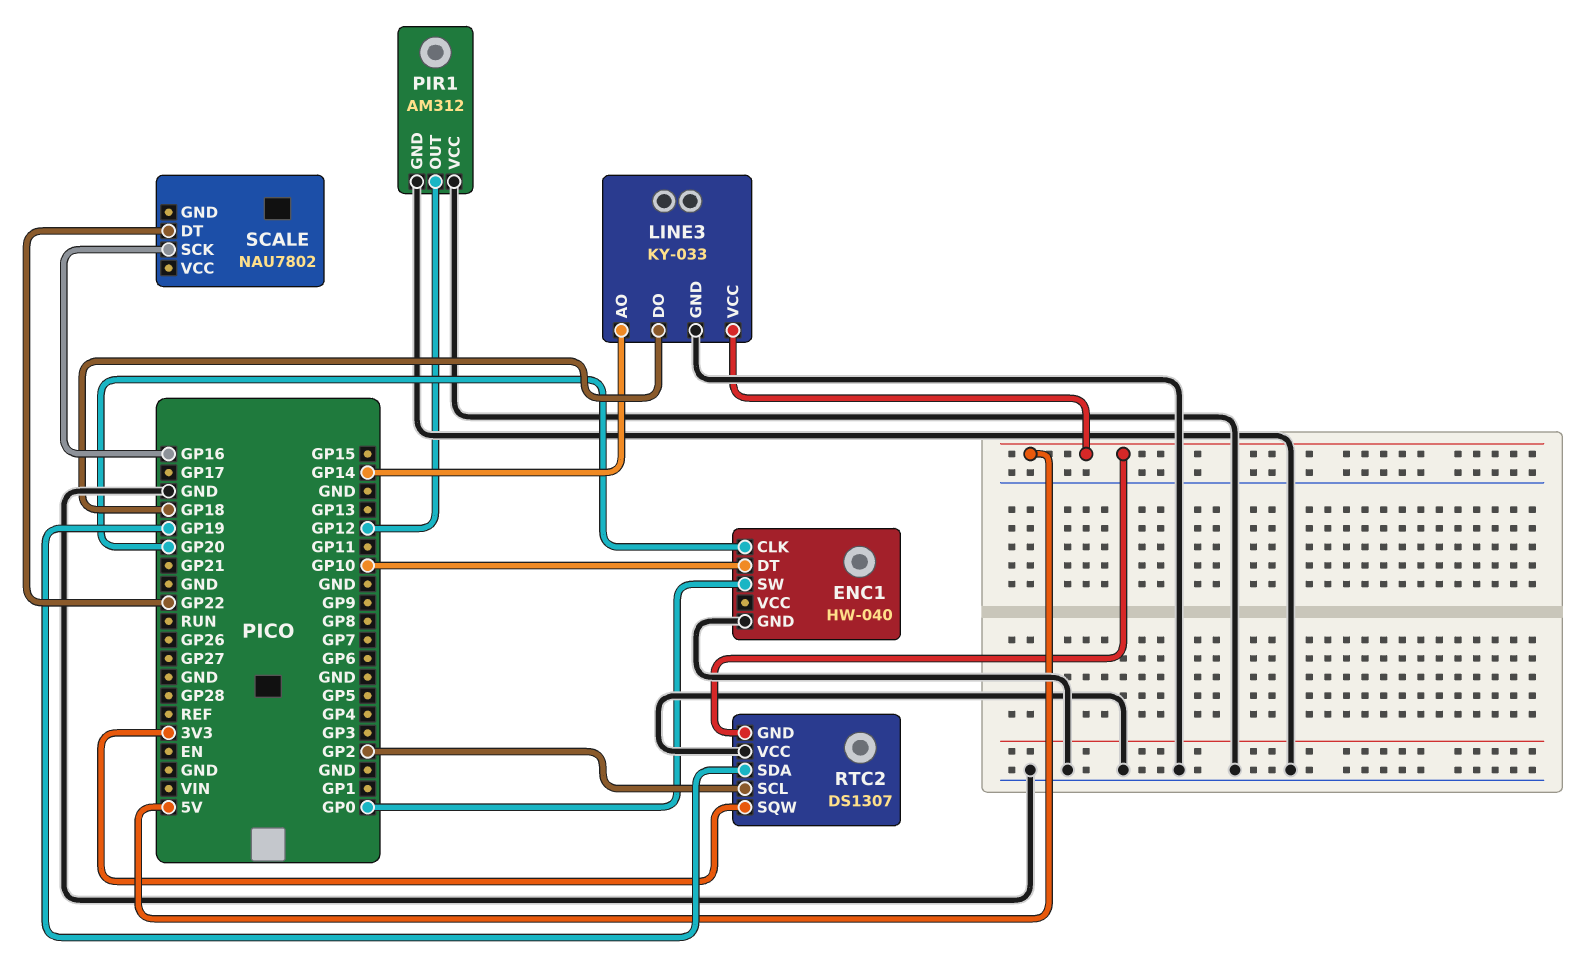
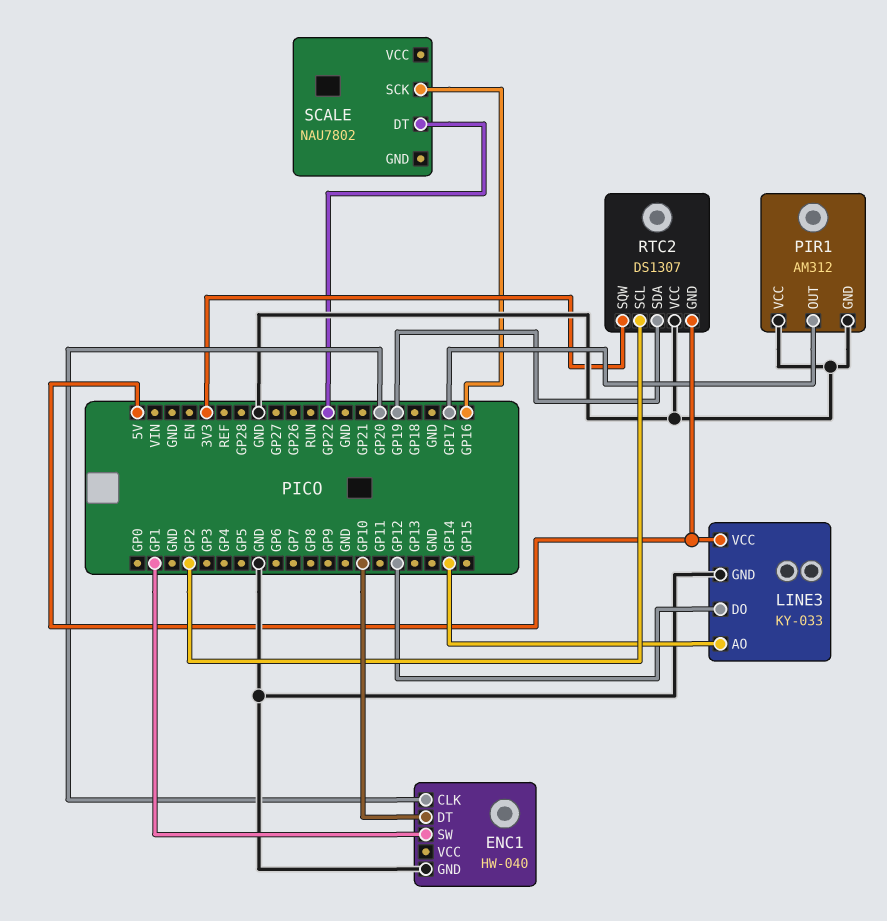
ENC1 pin SW: GP0 -> GP1
LINE3 pin DO: GP18 -> GP12
PIR1 pin OUT: GP12 -> GP17

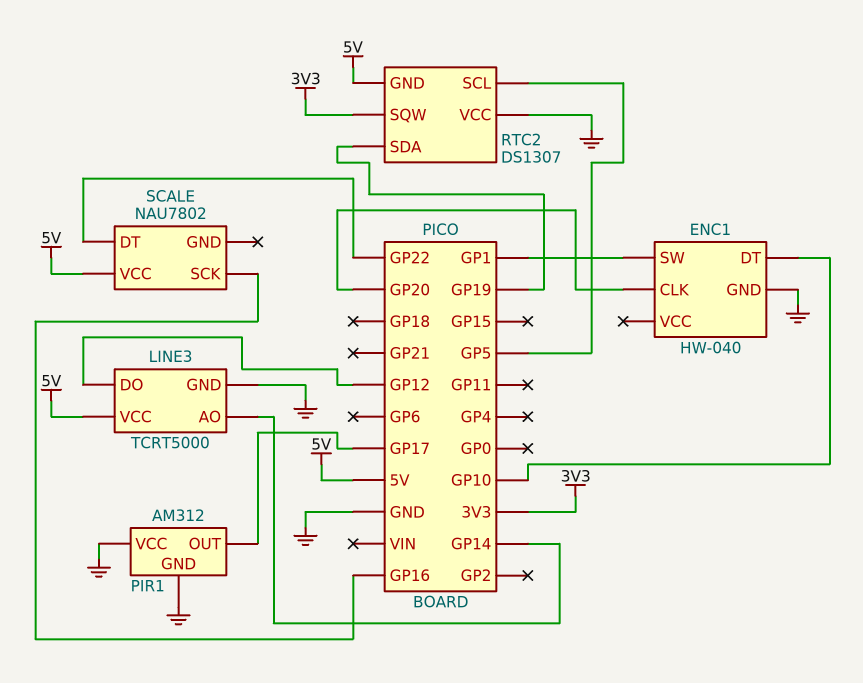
LINE3: KY-033 -> TCRT5000
RTC2 pin SCL: GP2 -> GP5
SCALE pin VCC: none -> 5V

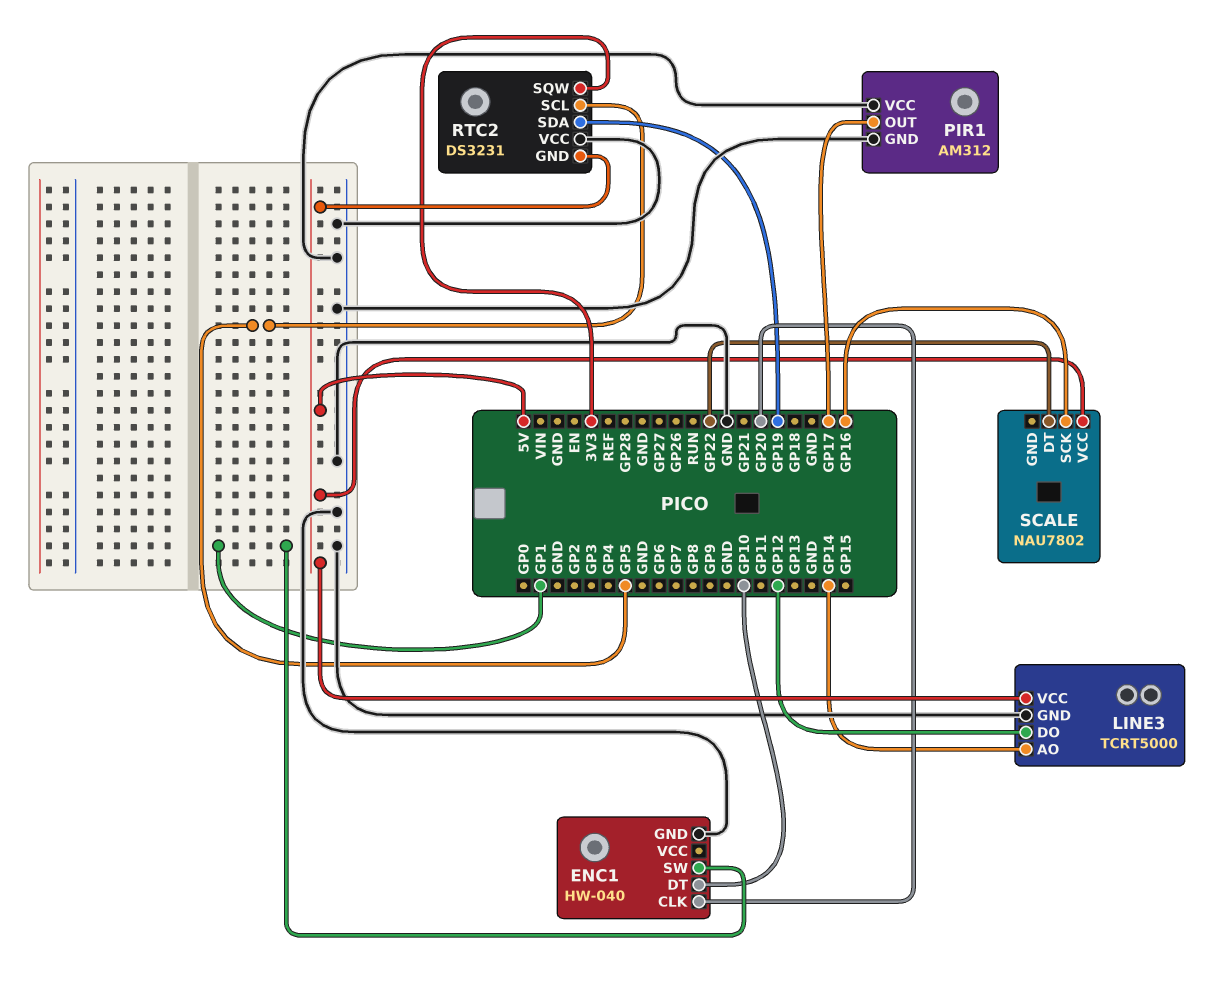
RTC2: DS1307 -> DS3231

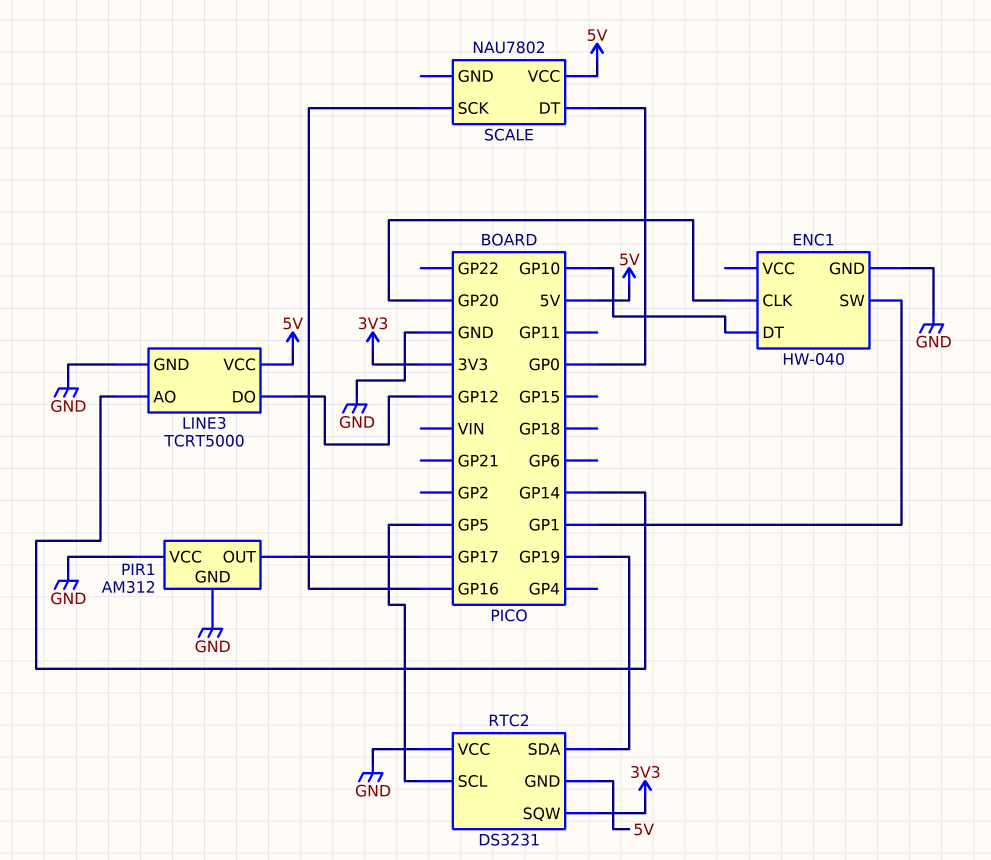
SCALE pin DT: GP22 -> GP0

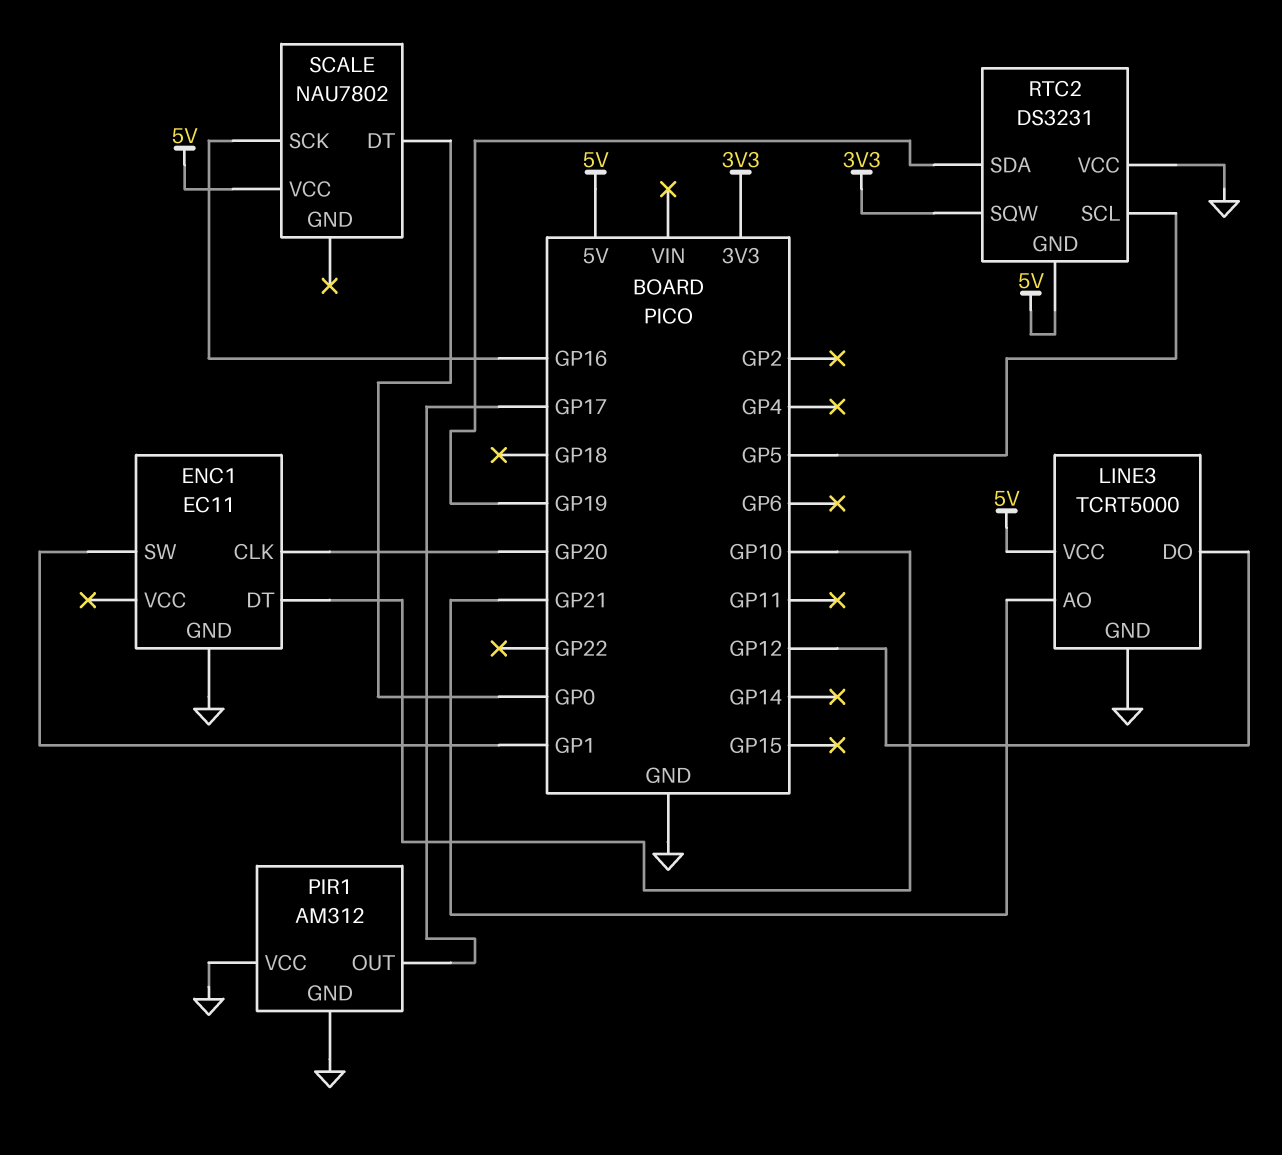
ENC1: HW-040 -> EC11
LINE3 pin AO: GP14 -> GP21

